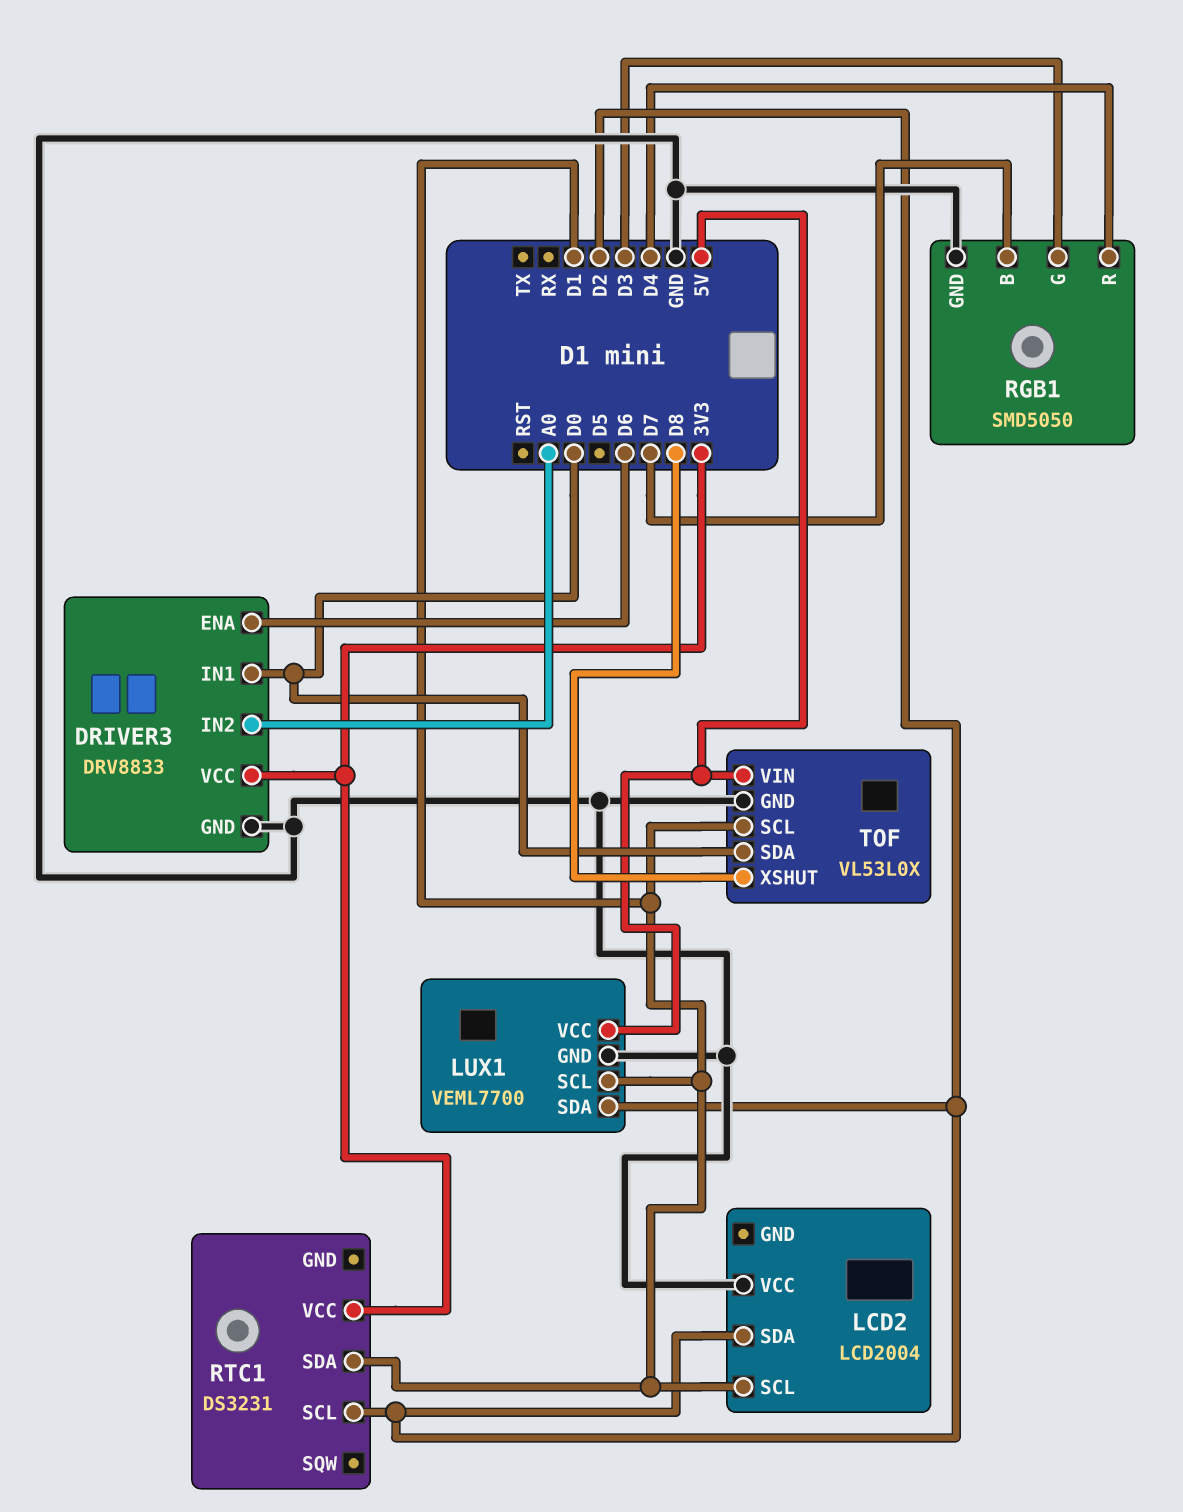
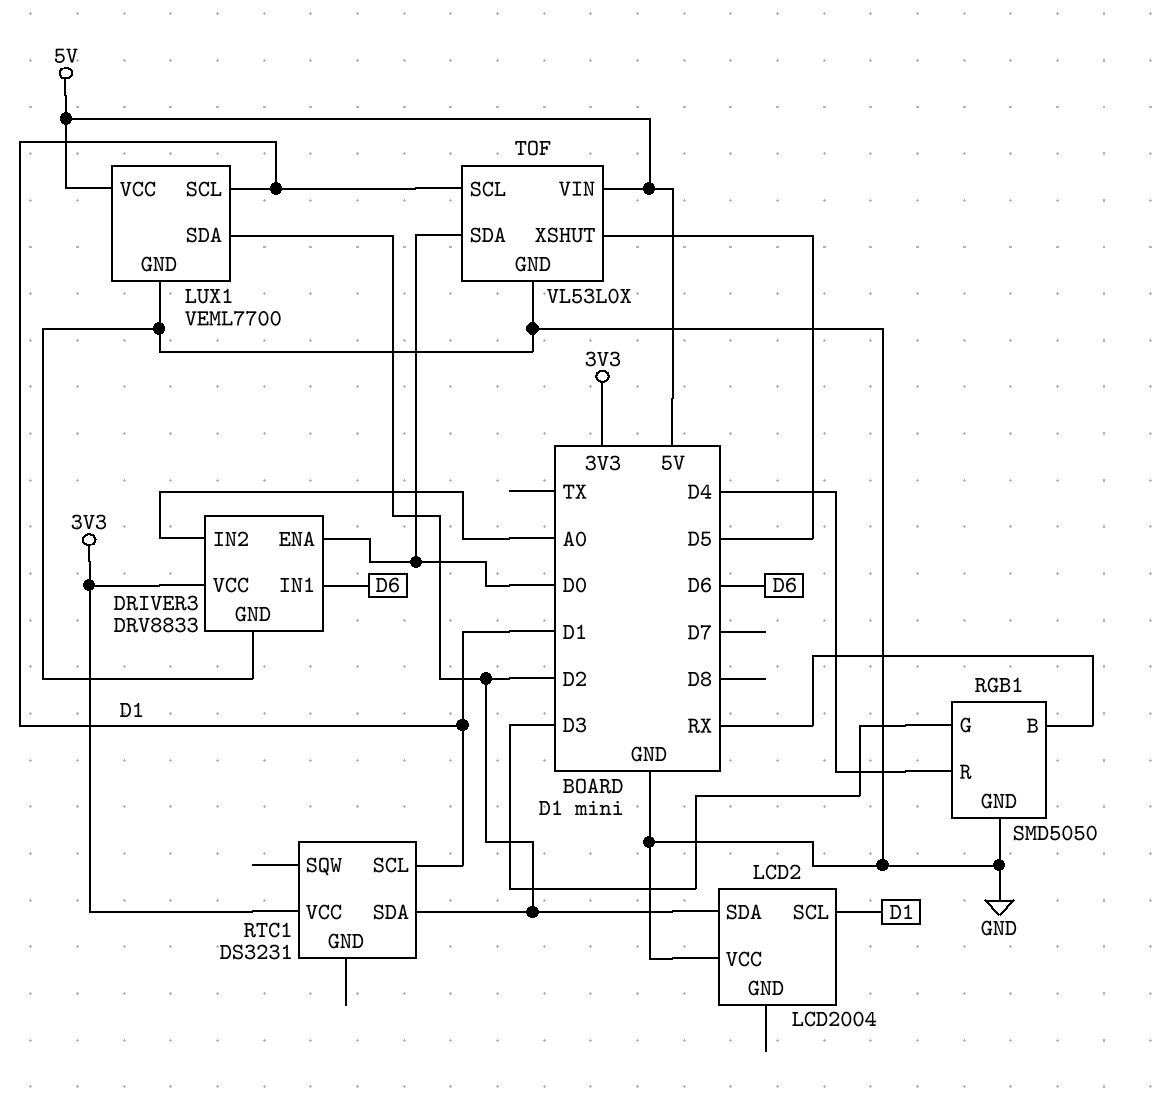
DRIVER3 pin ENA: D6 -> D0
DRIVER3 pin IN1: D0 -> D6
RGB1 pin B: D7 -> RX
RTC1 pin SCL: D2 -> D1
RTC1 pin SDA: D1 -> D2
TOF pin XSHUT: D8 -> D5

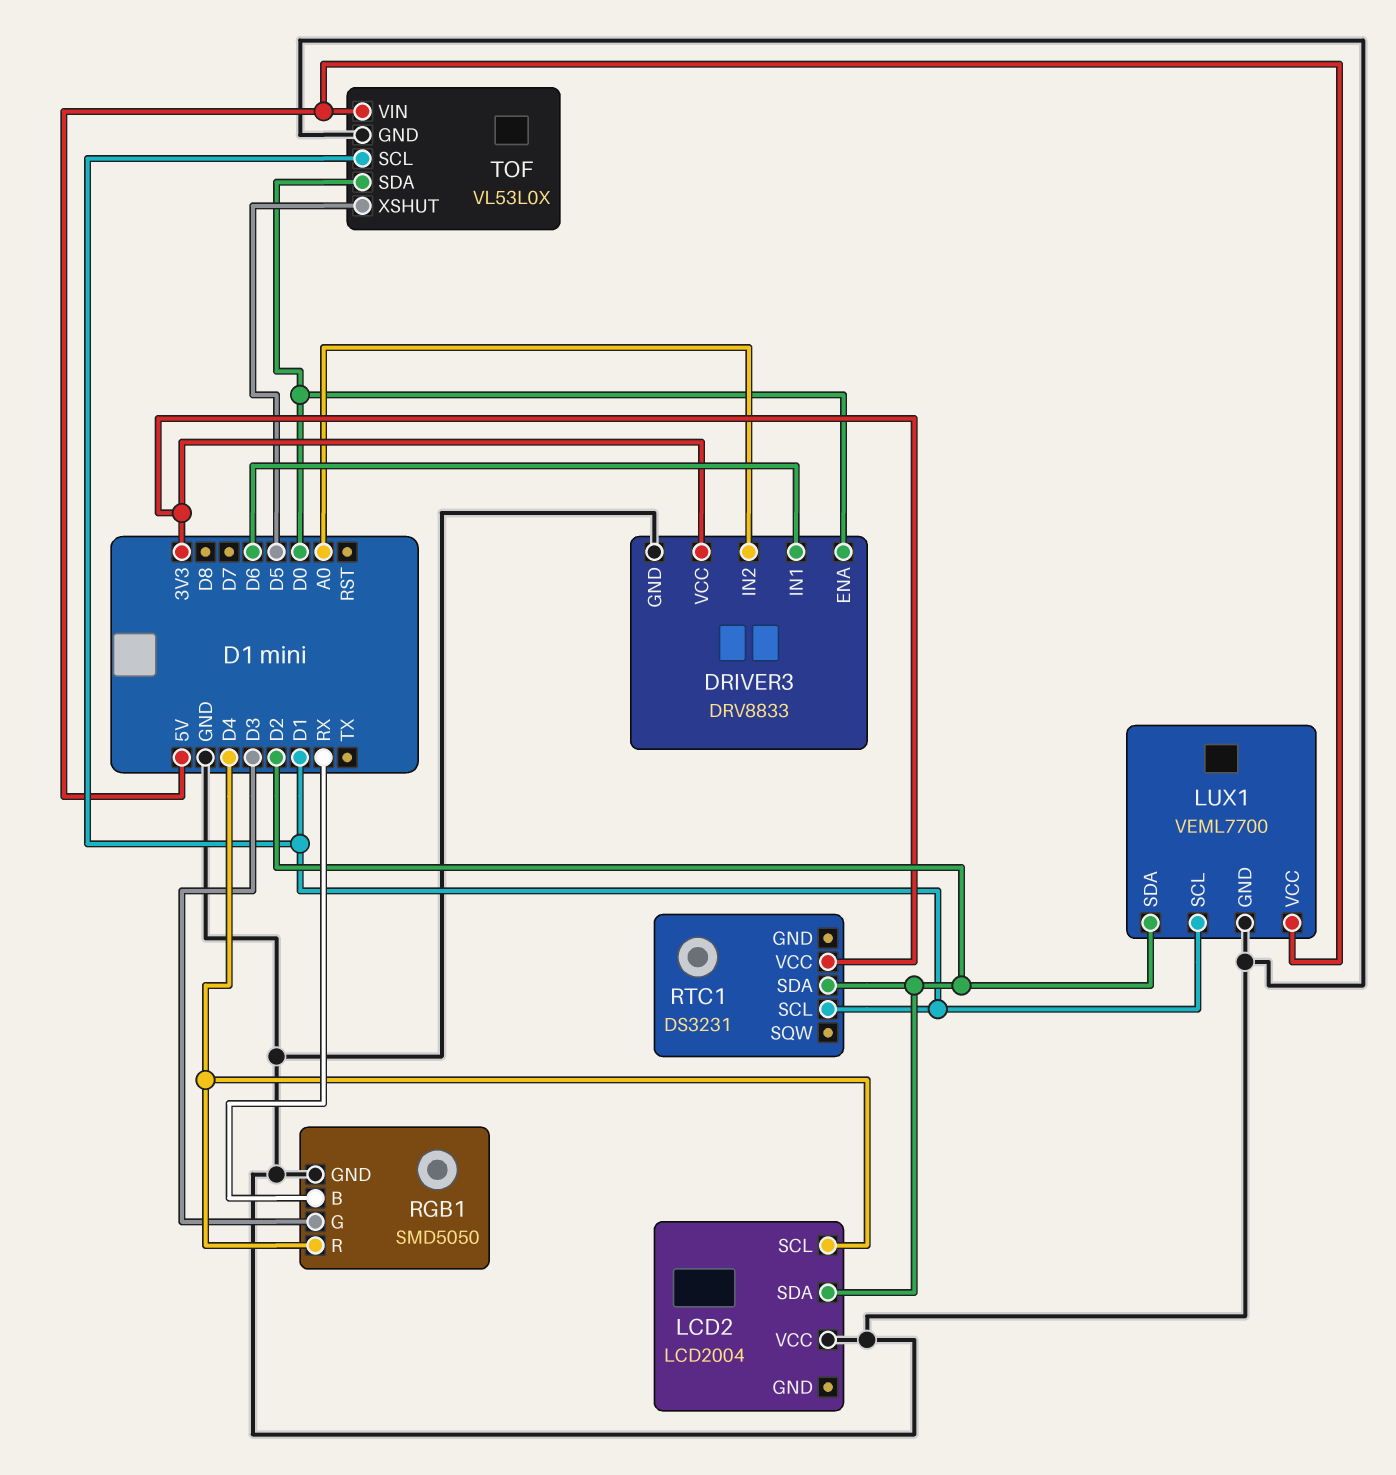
LCD2 pin SCL: D1 -> D4

